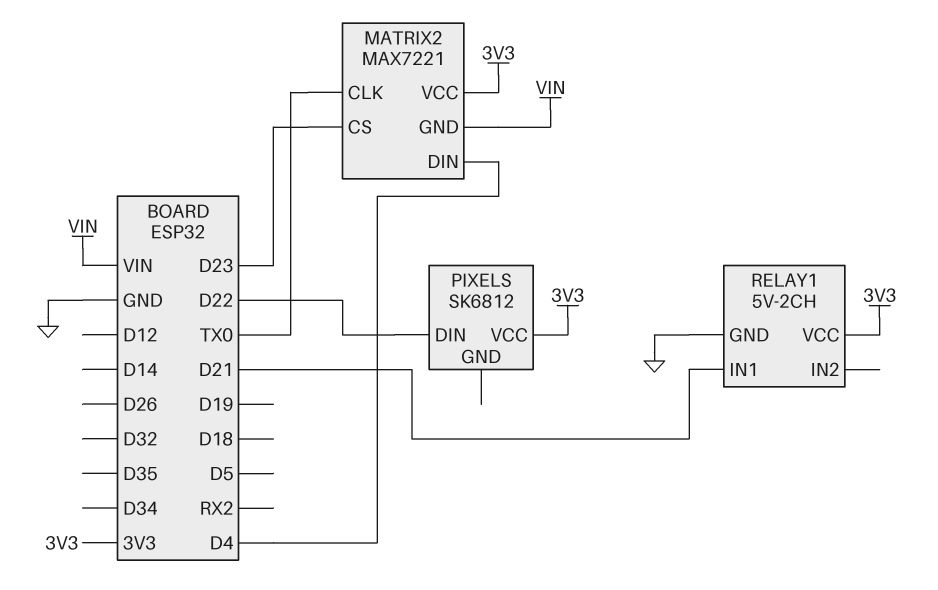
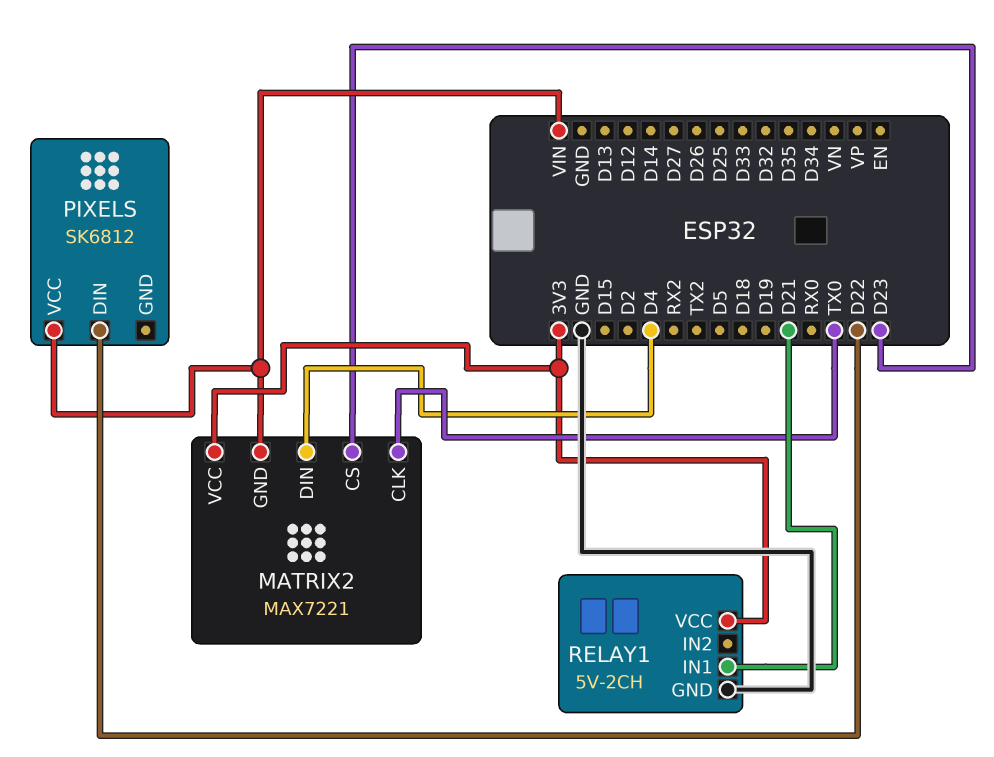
PIXELS pin VCC: 3V3 -> VIN

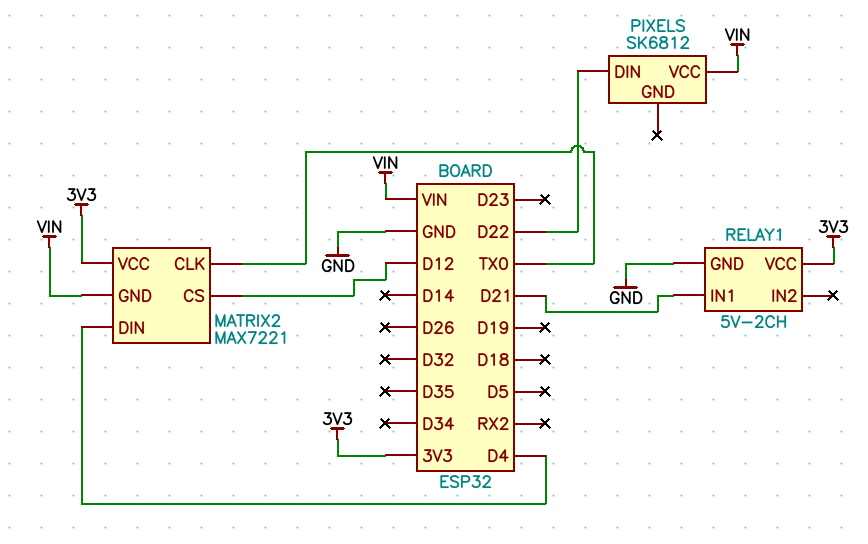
MATRIX2 pin CS: D23 -> D12

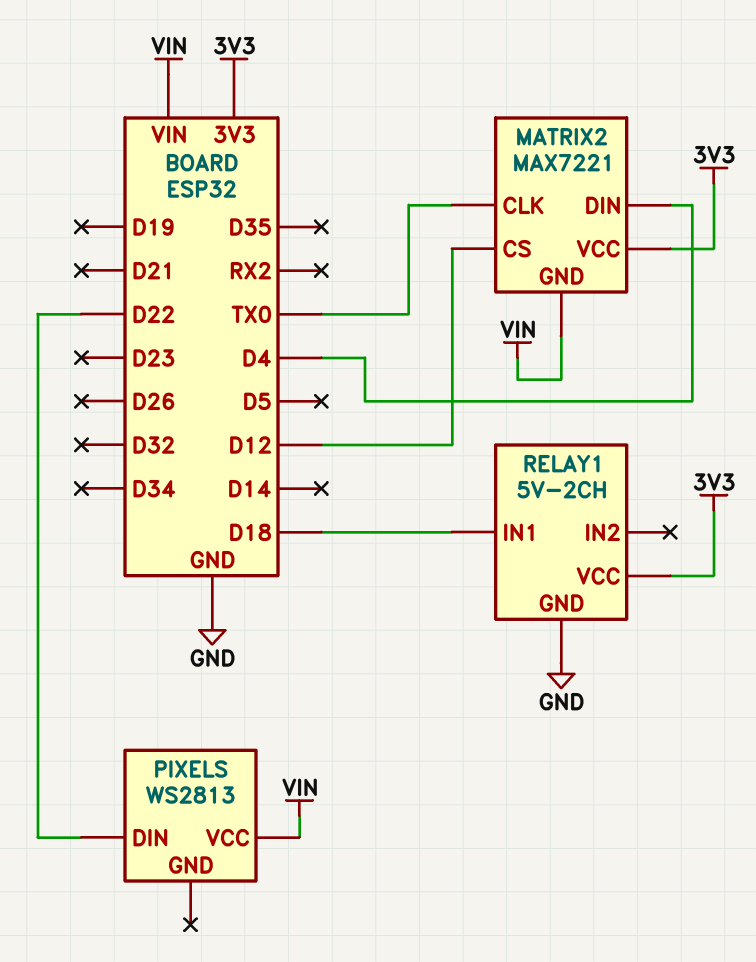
PIXELS: SK6812 -> WS2813
RELAY1 pin IN1: D21 -> D18

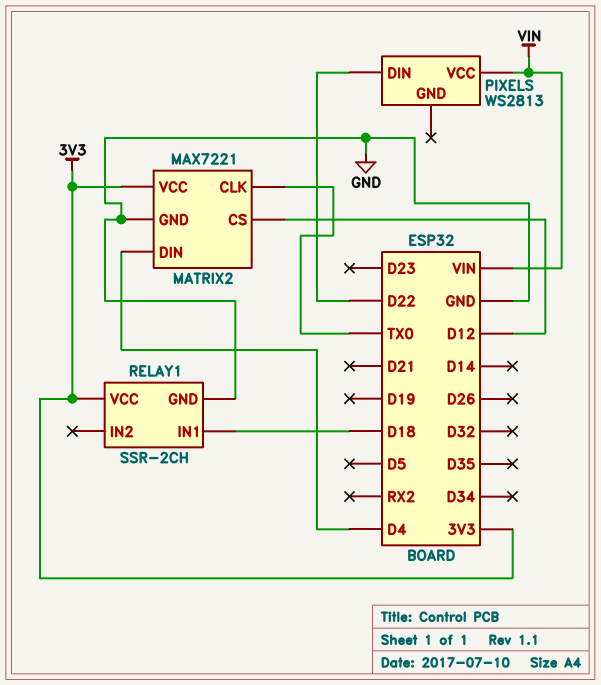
MATRIX2 pin GND: VIN -> GND
RELAY1: 5V-2CH -> SSR-2CH

